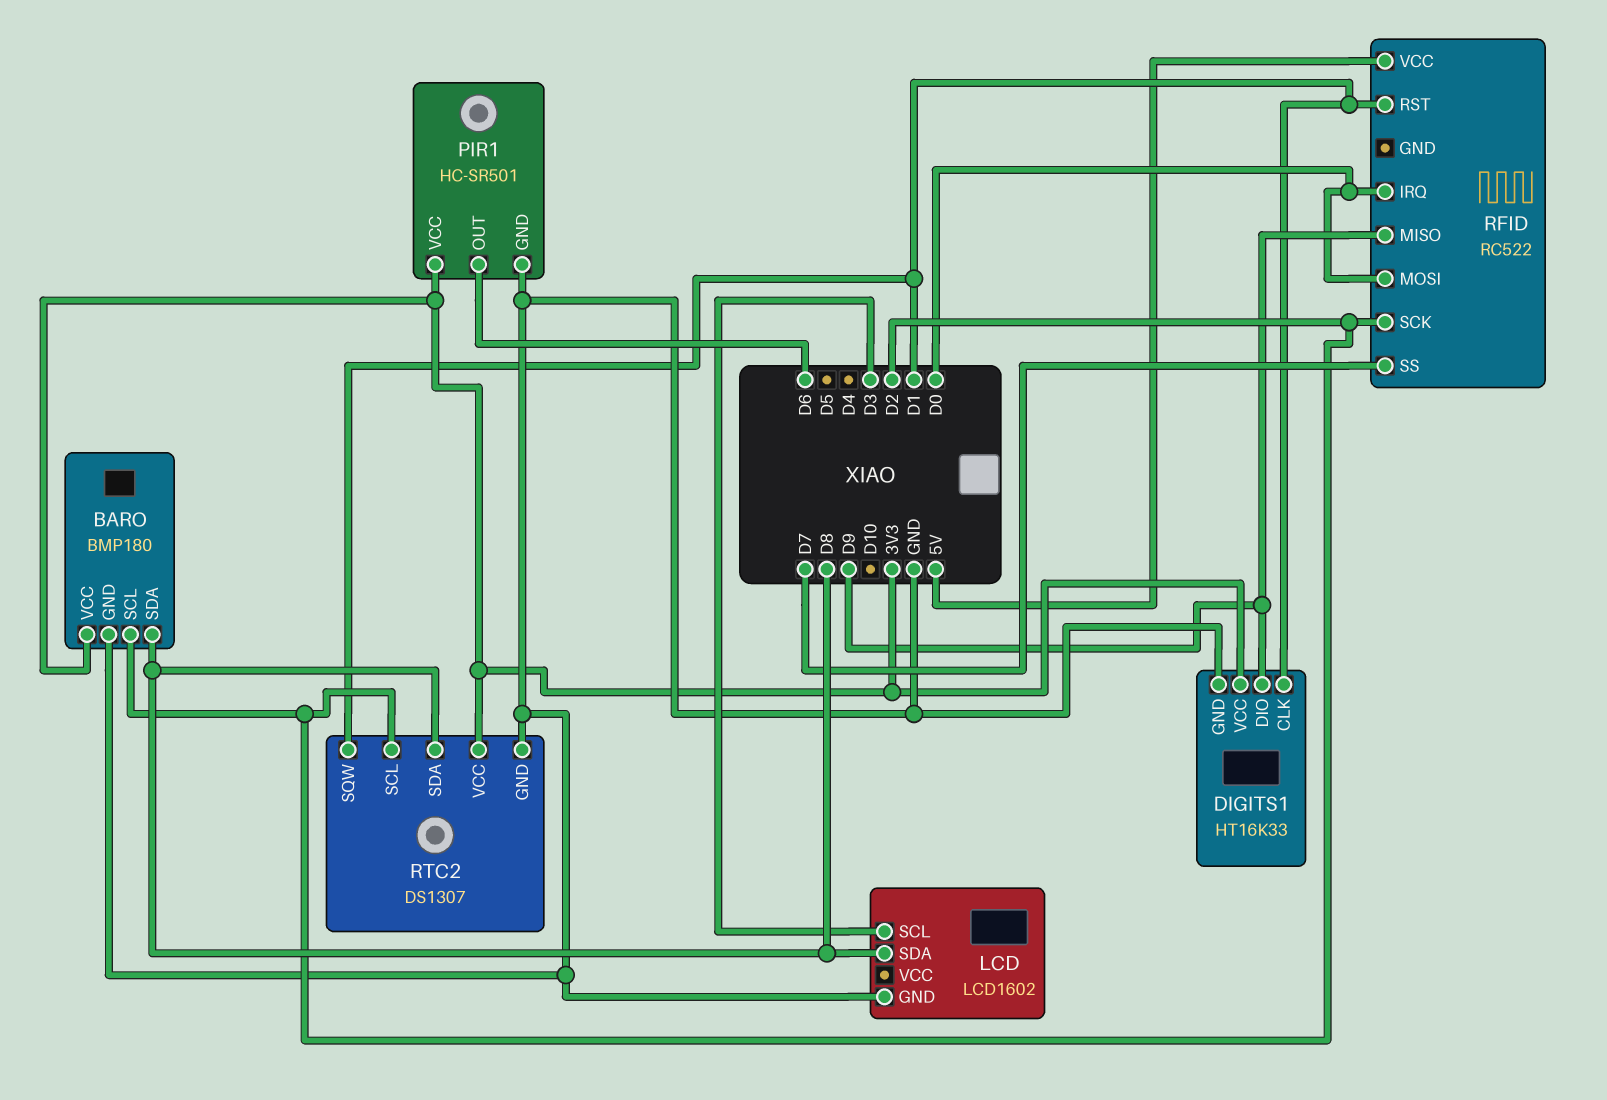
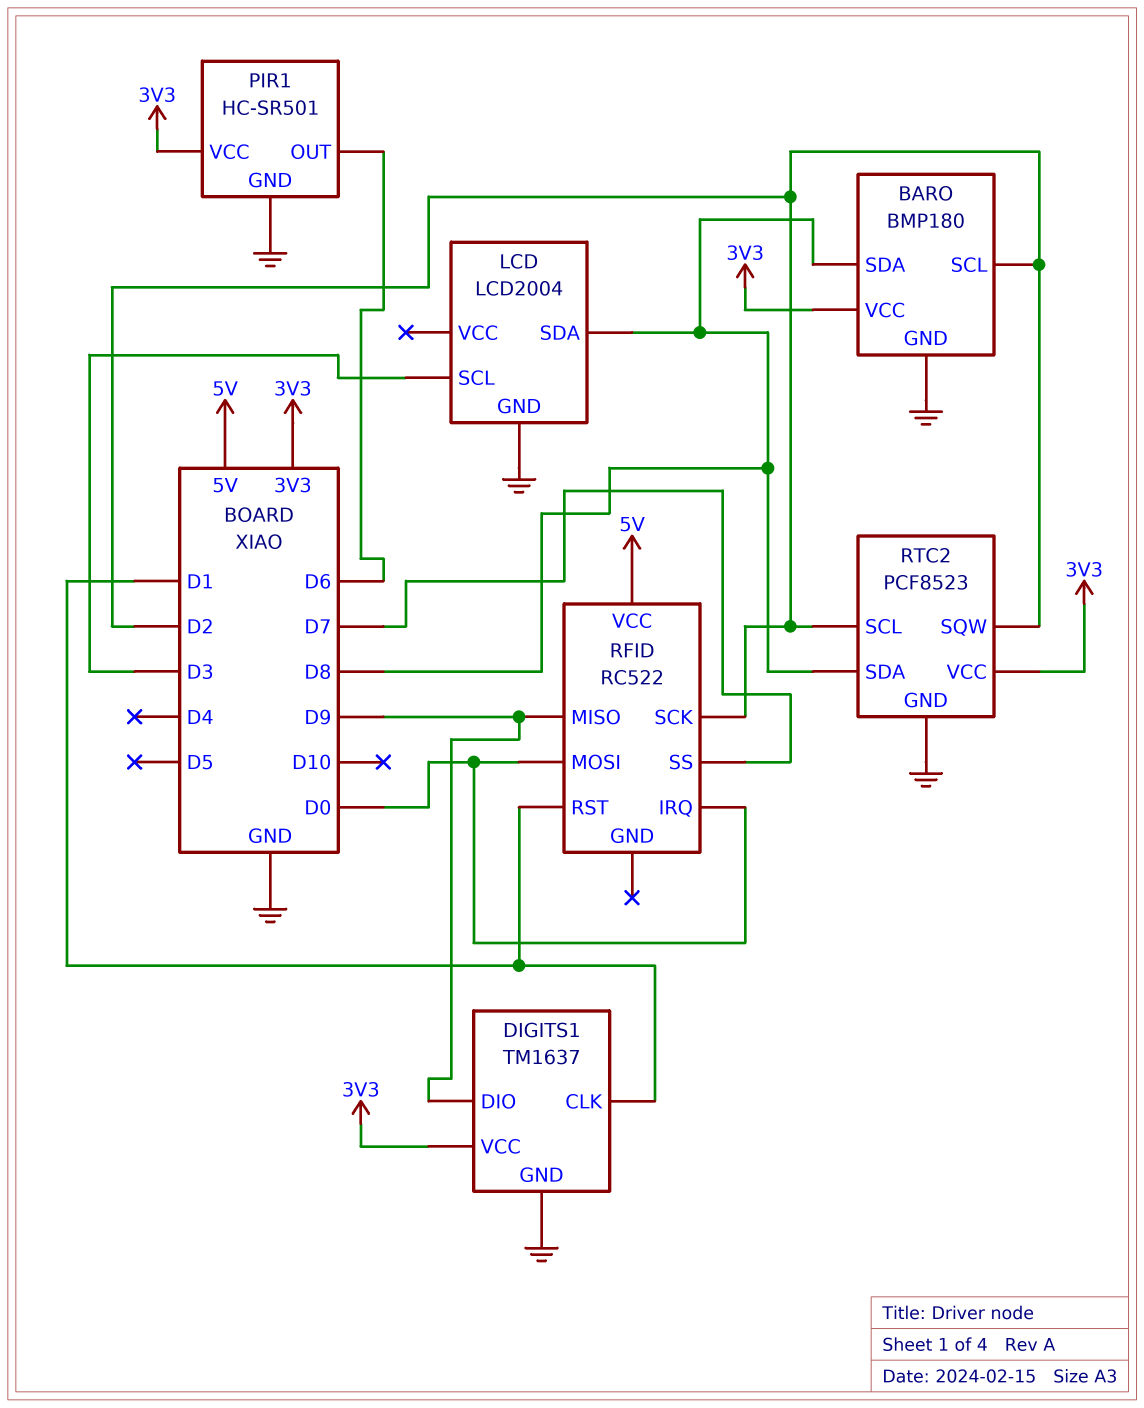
DIGITS1: HT16K33 -> TM1637
LCD: LCD1602 -> LCD2004
RTC2: DS1307 -> PCF8523
RTC2 pin SQW: D1 -> D2

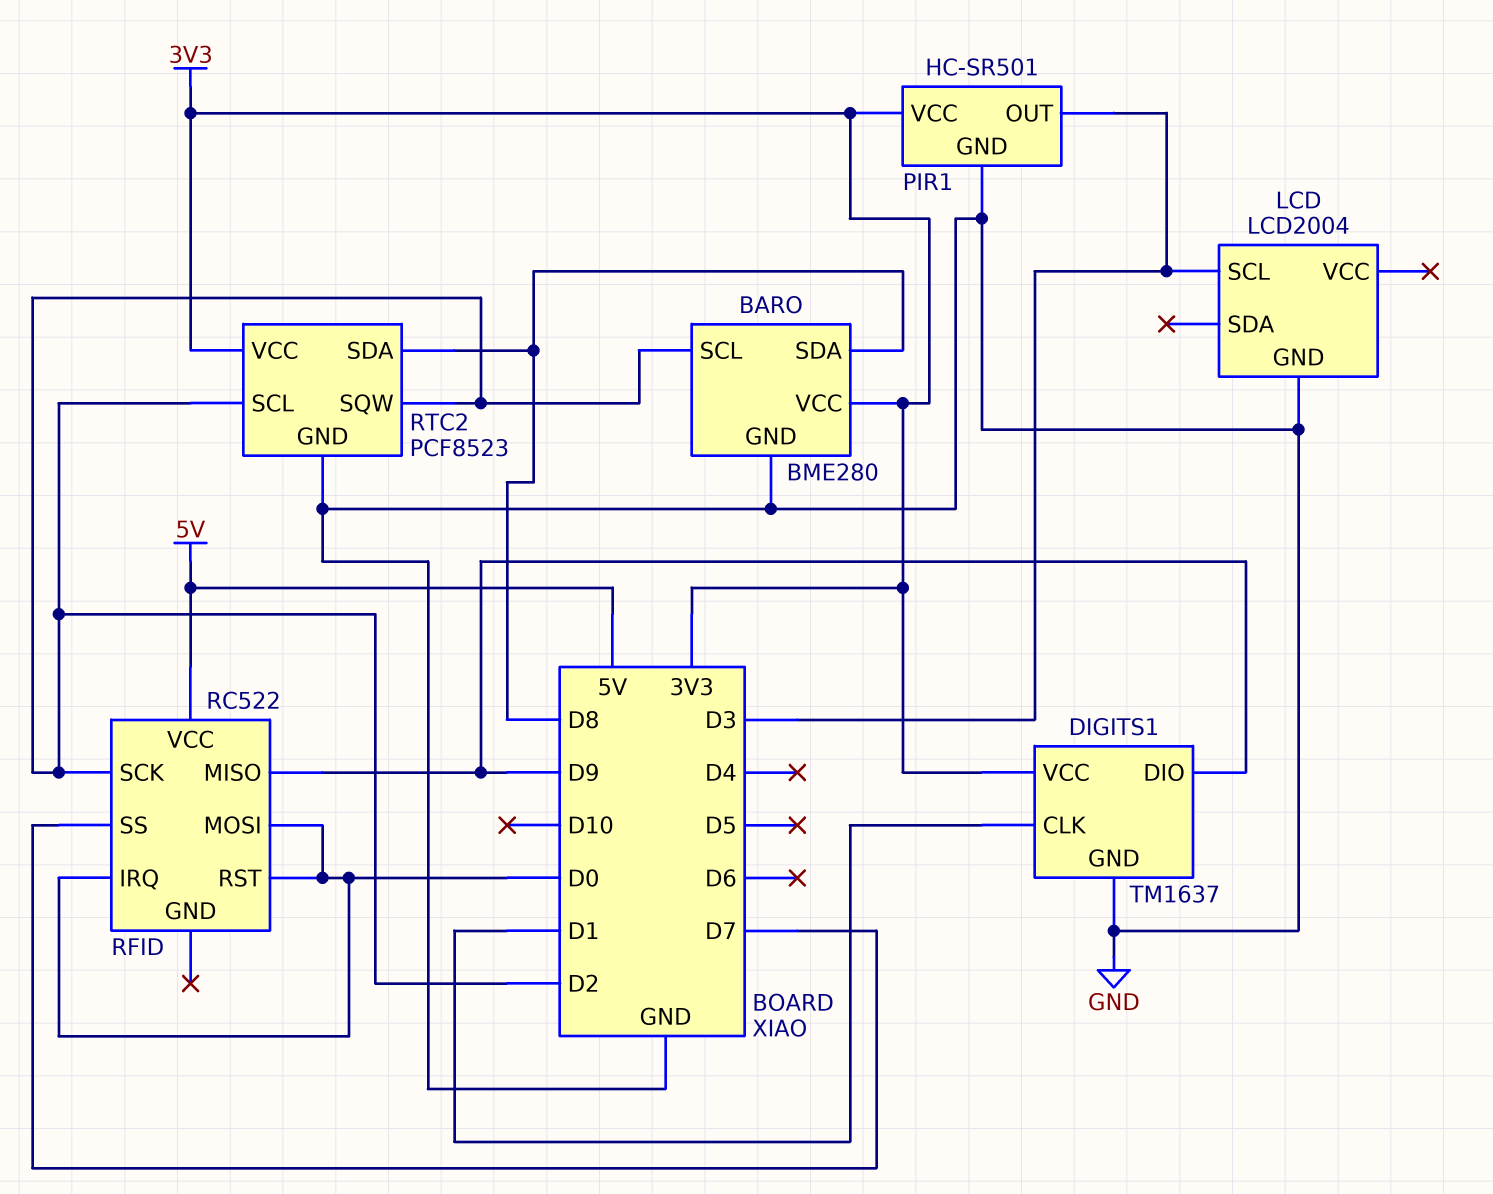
BARO: BMP180 -> BME280
LCD pin SDA: D8 -> none
PIR1 pin OUT: D6 -> D3
RFID pin RST: D1 -> D0

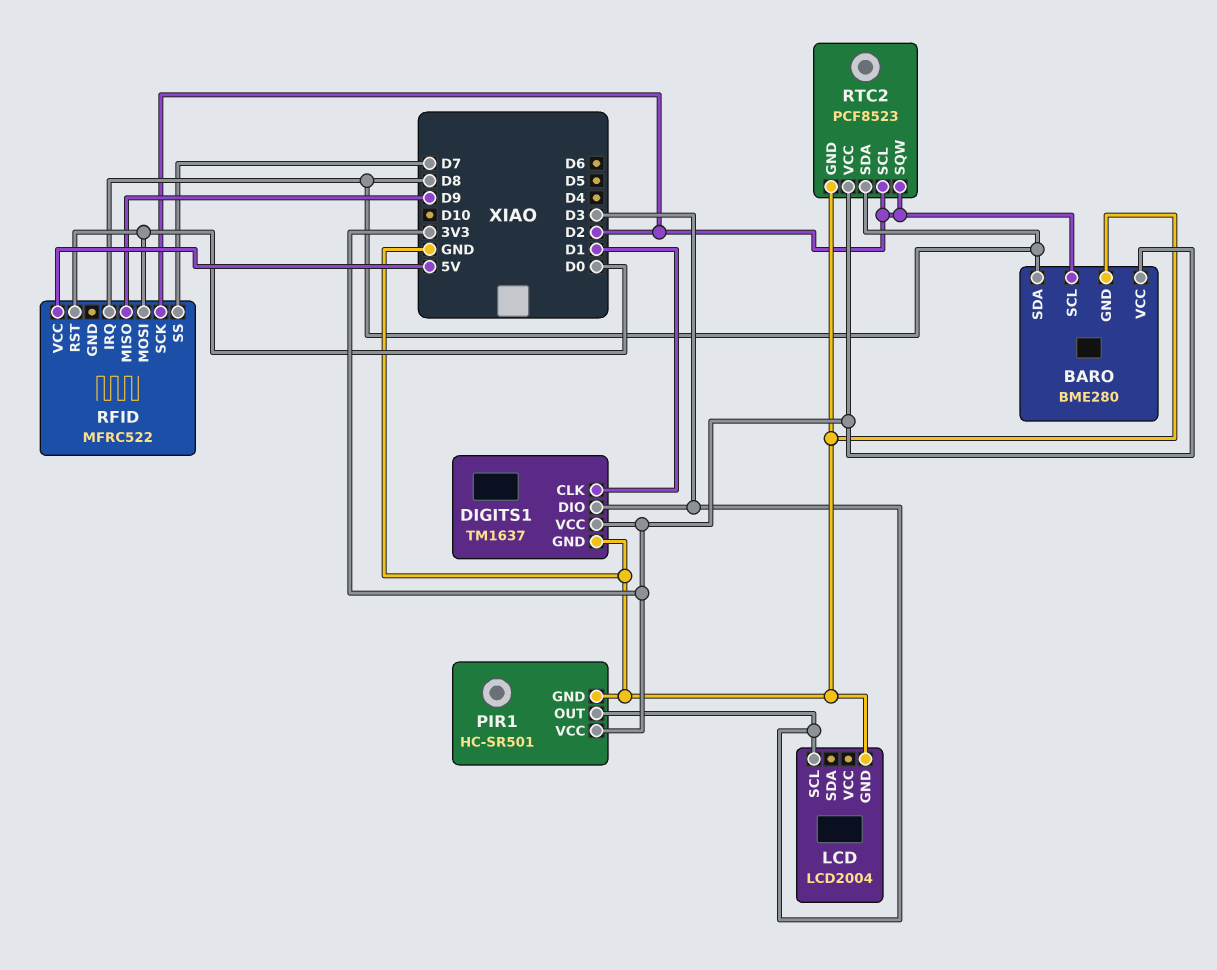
DIGITS1 pin DIO: D9 -> D3
RFID: RC522 -> MFRC522
RFID pin IRQ: D0 -> D8

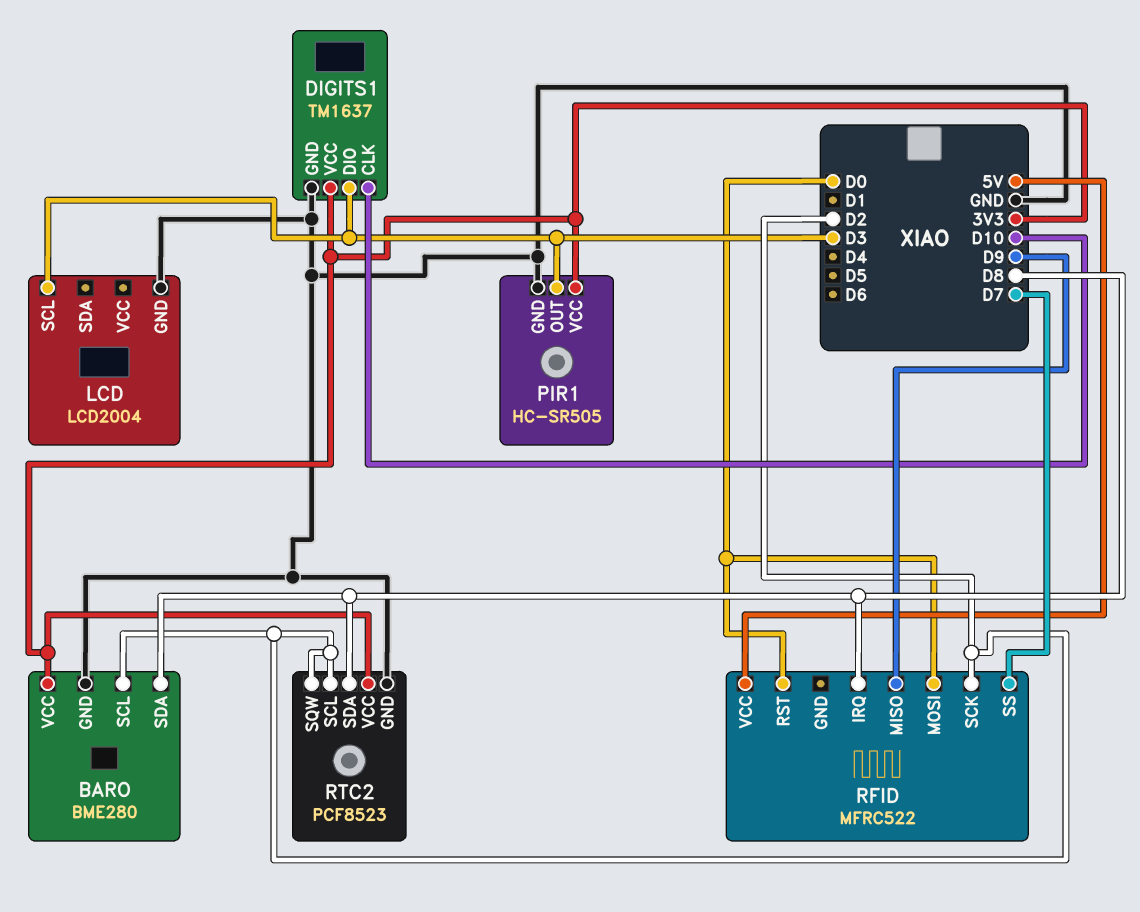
DIGITS1 pin CLK: D1 -> D10
PIR1: HC-SR501 -> HC-SR505

